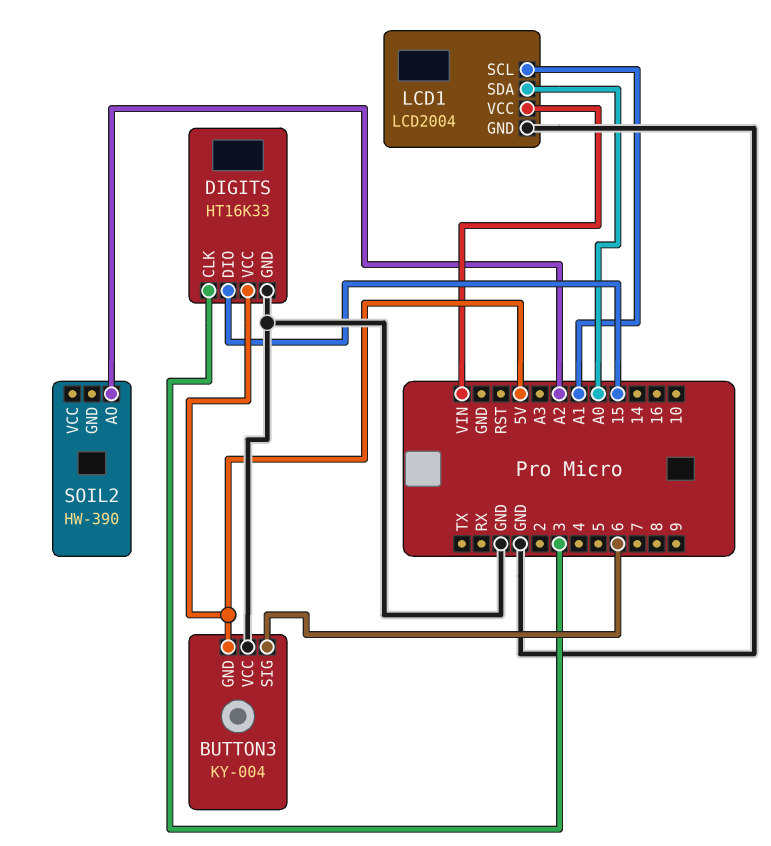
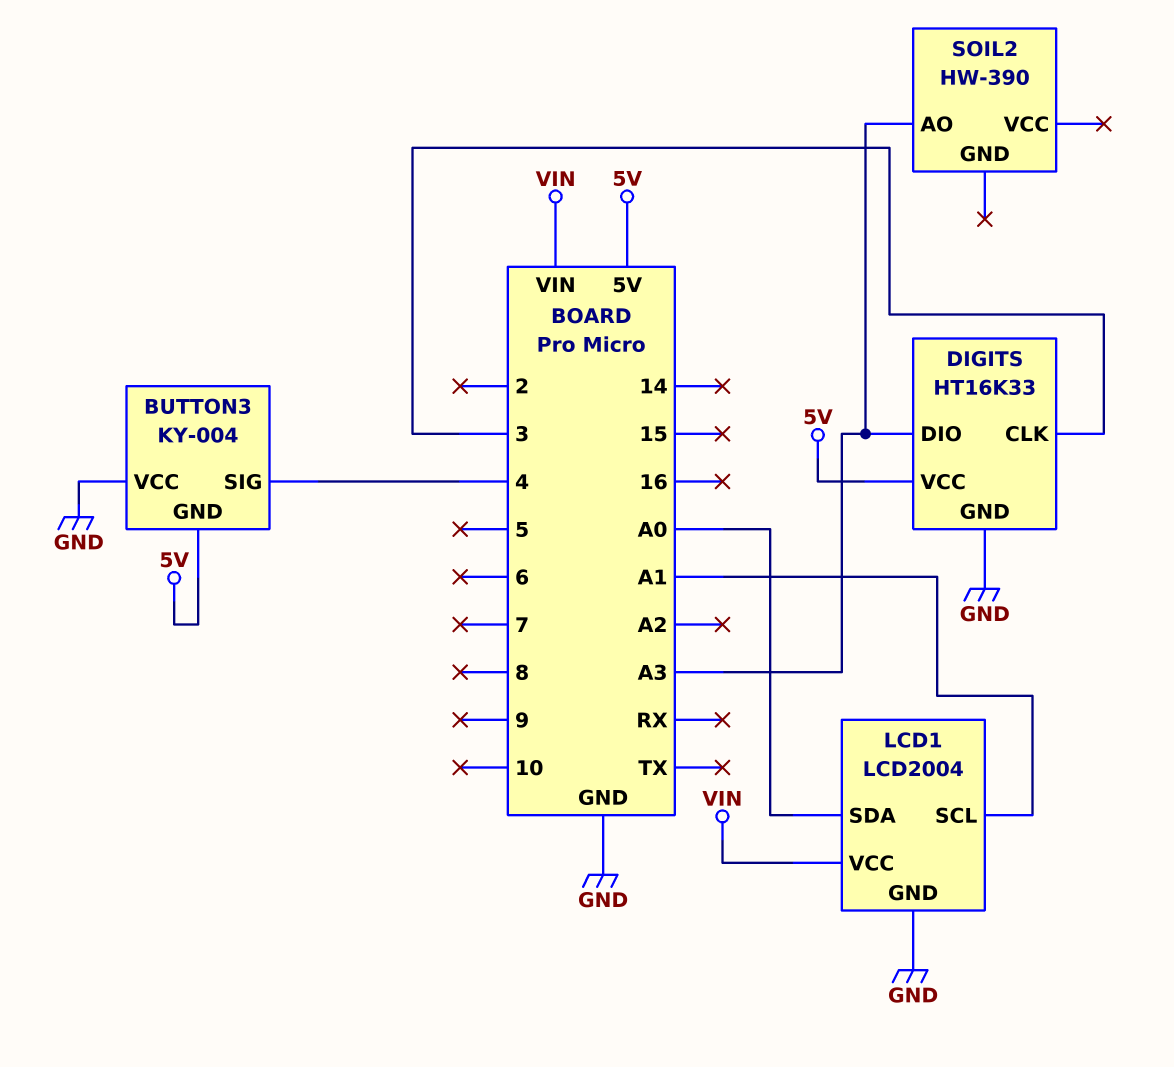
BUTTON3 pin SIG: 6 -> 4
DIGITS pin DIO: 15 -> A3
SOIL2 pin AO: A2 -> A3

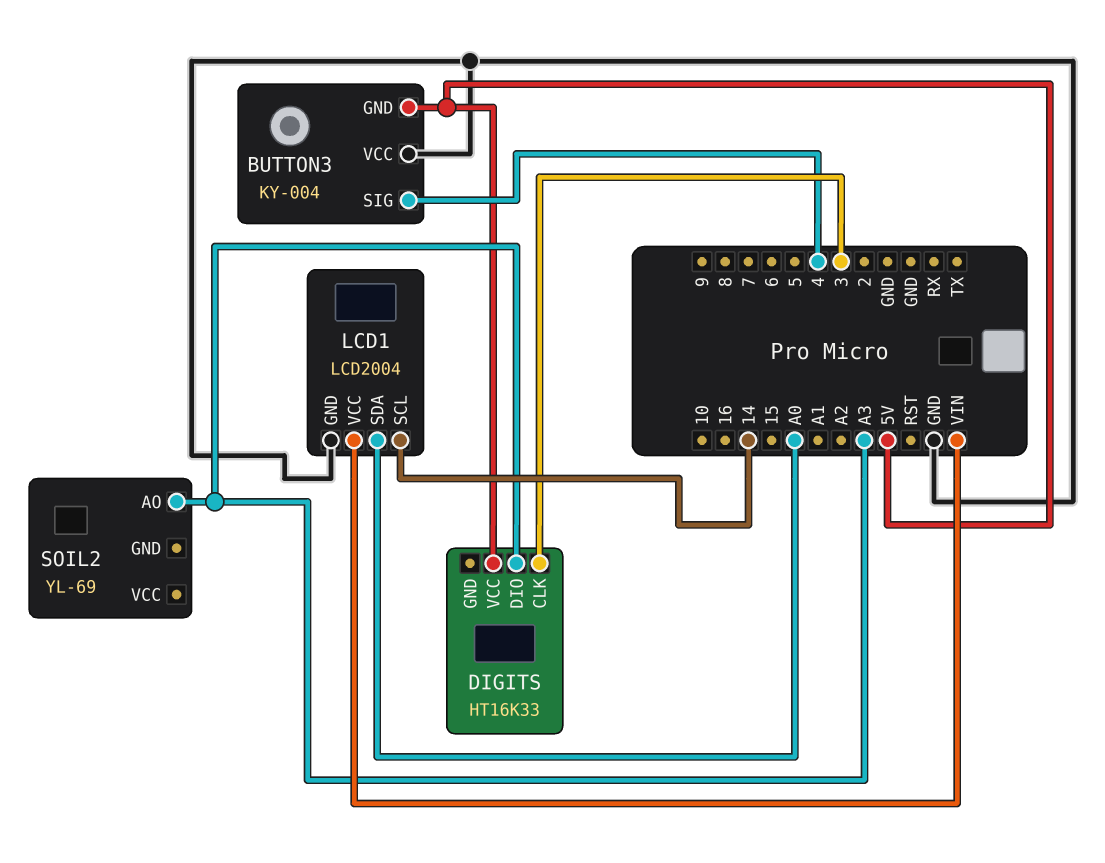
DIGITS pin GND: GND -> none
LCD1 pin SCL: A1 -> 14
SOIL2: HW-390 -> YL-69

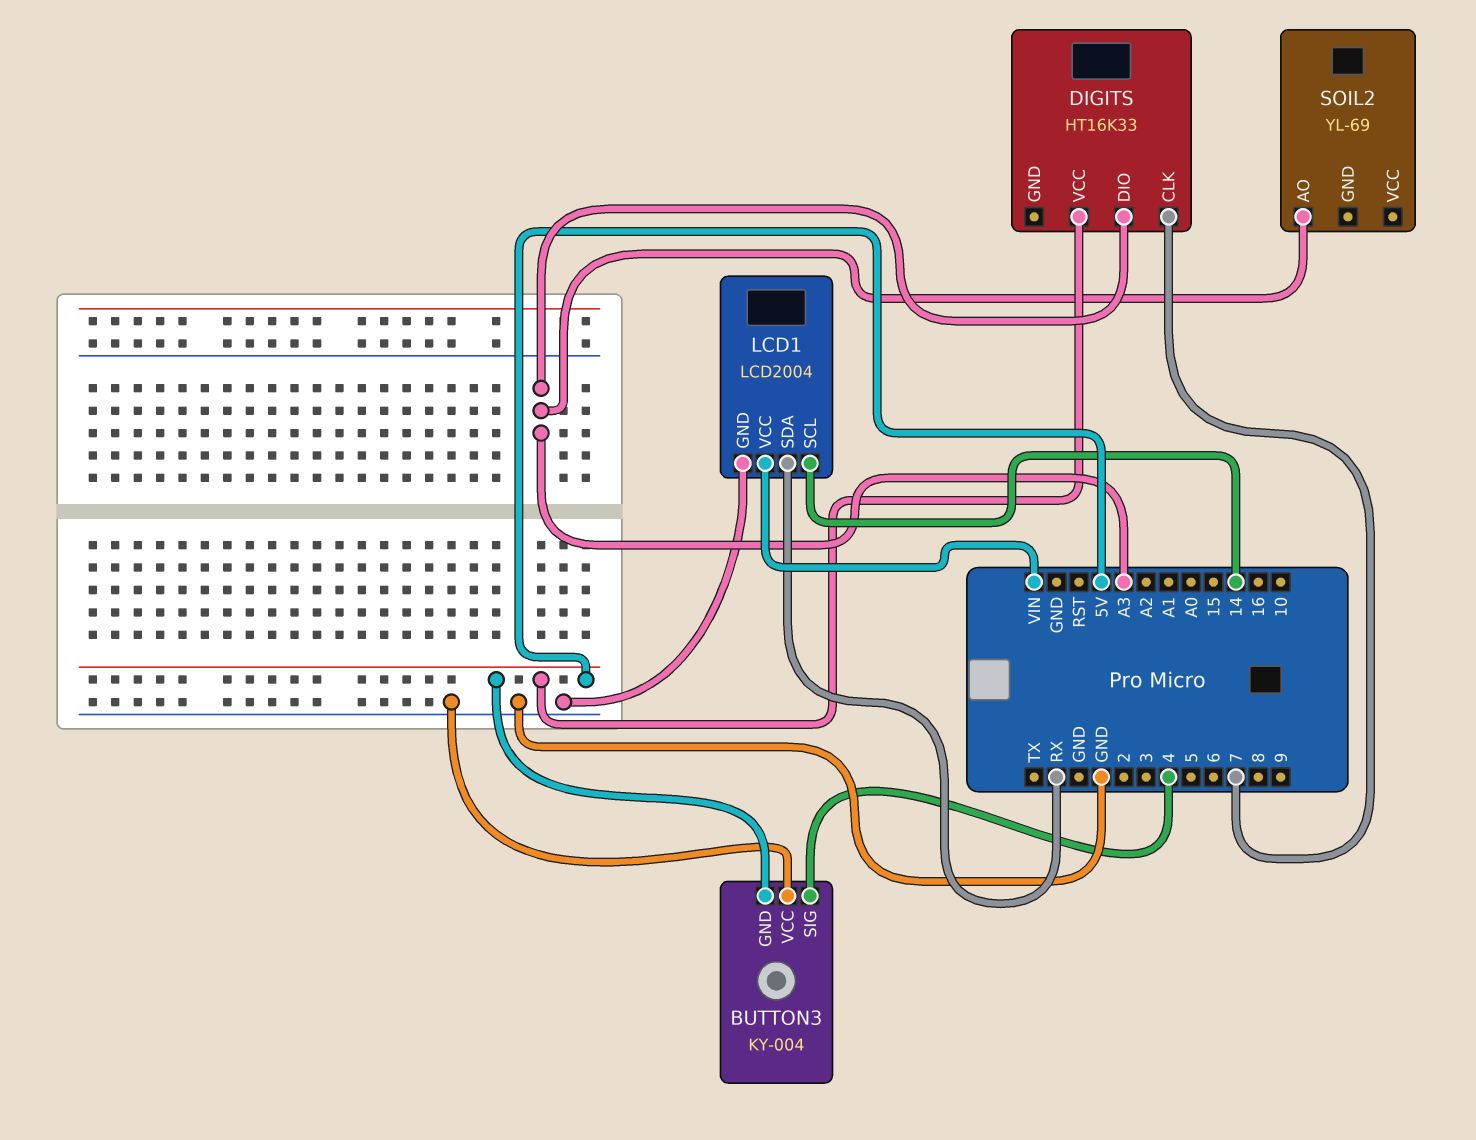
DIGITS pin CLK: 3 -> 7
LCD1 pin SDA: A0 -> RX

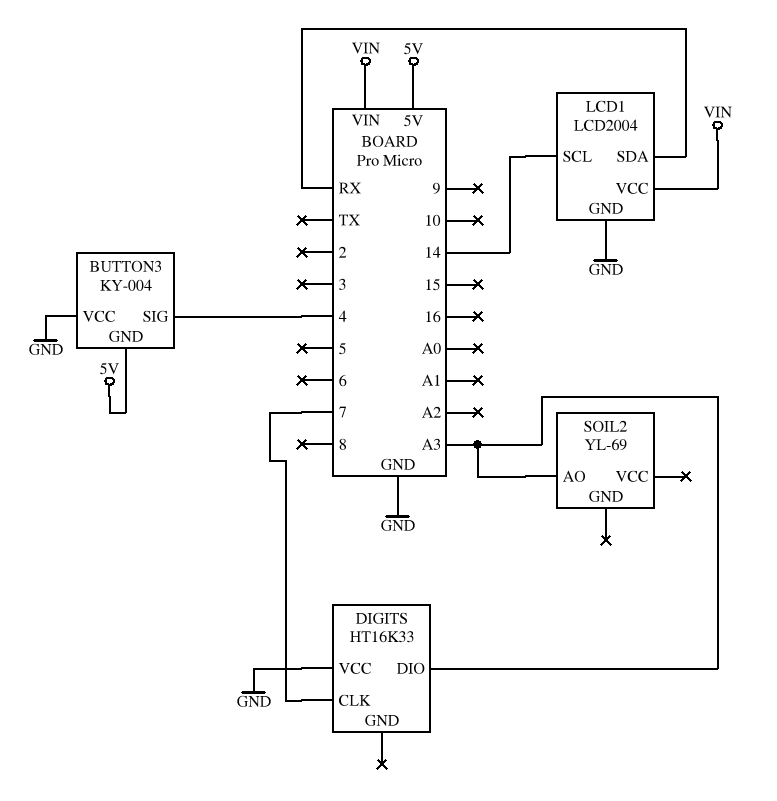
DIGITS pin VCC: 5V -> GND

